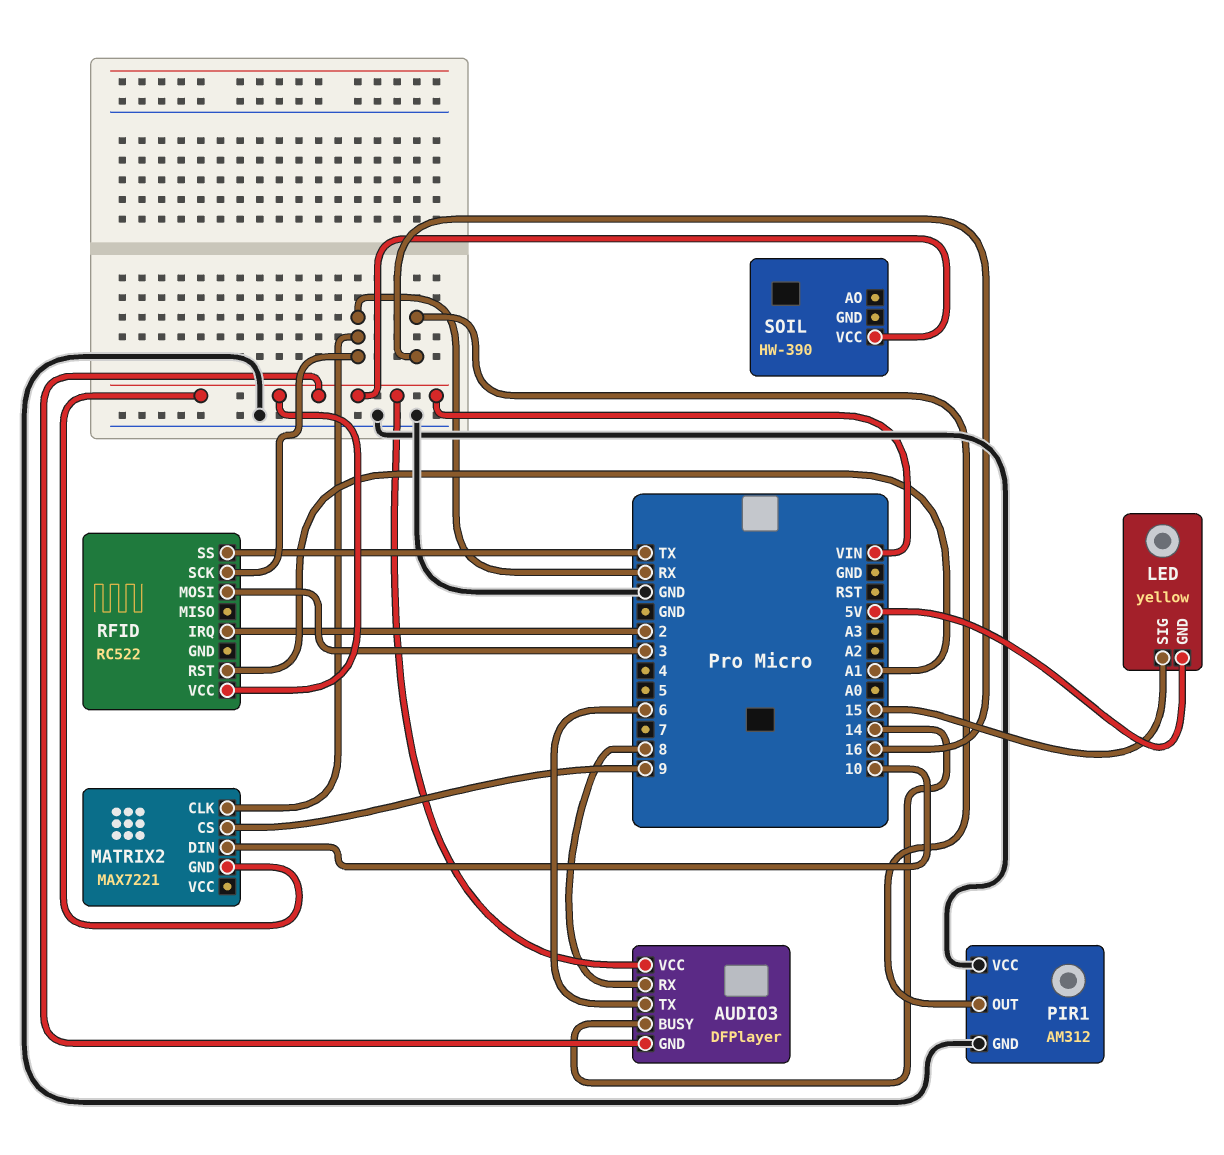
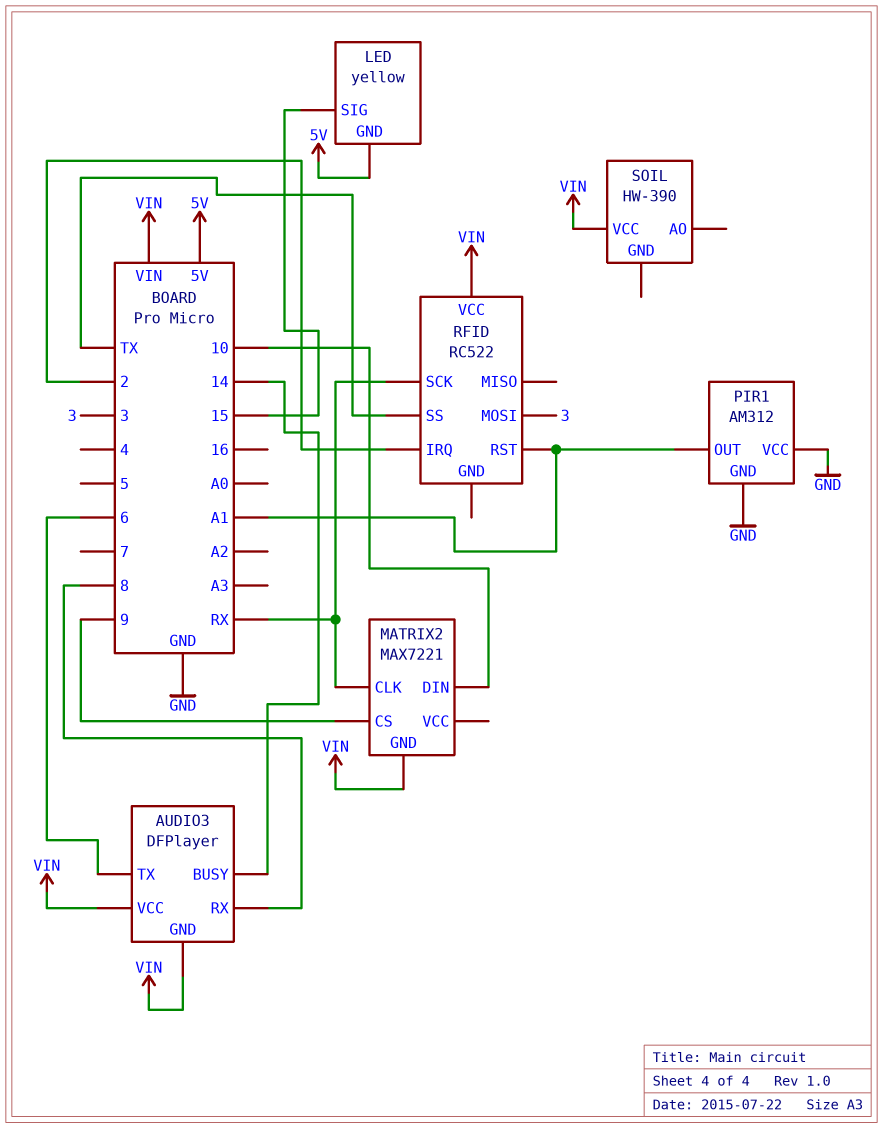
PIR1 pin OUT: 16 -> A1

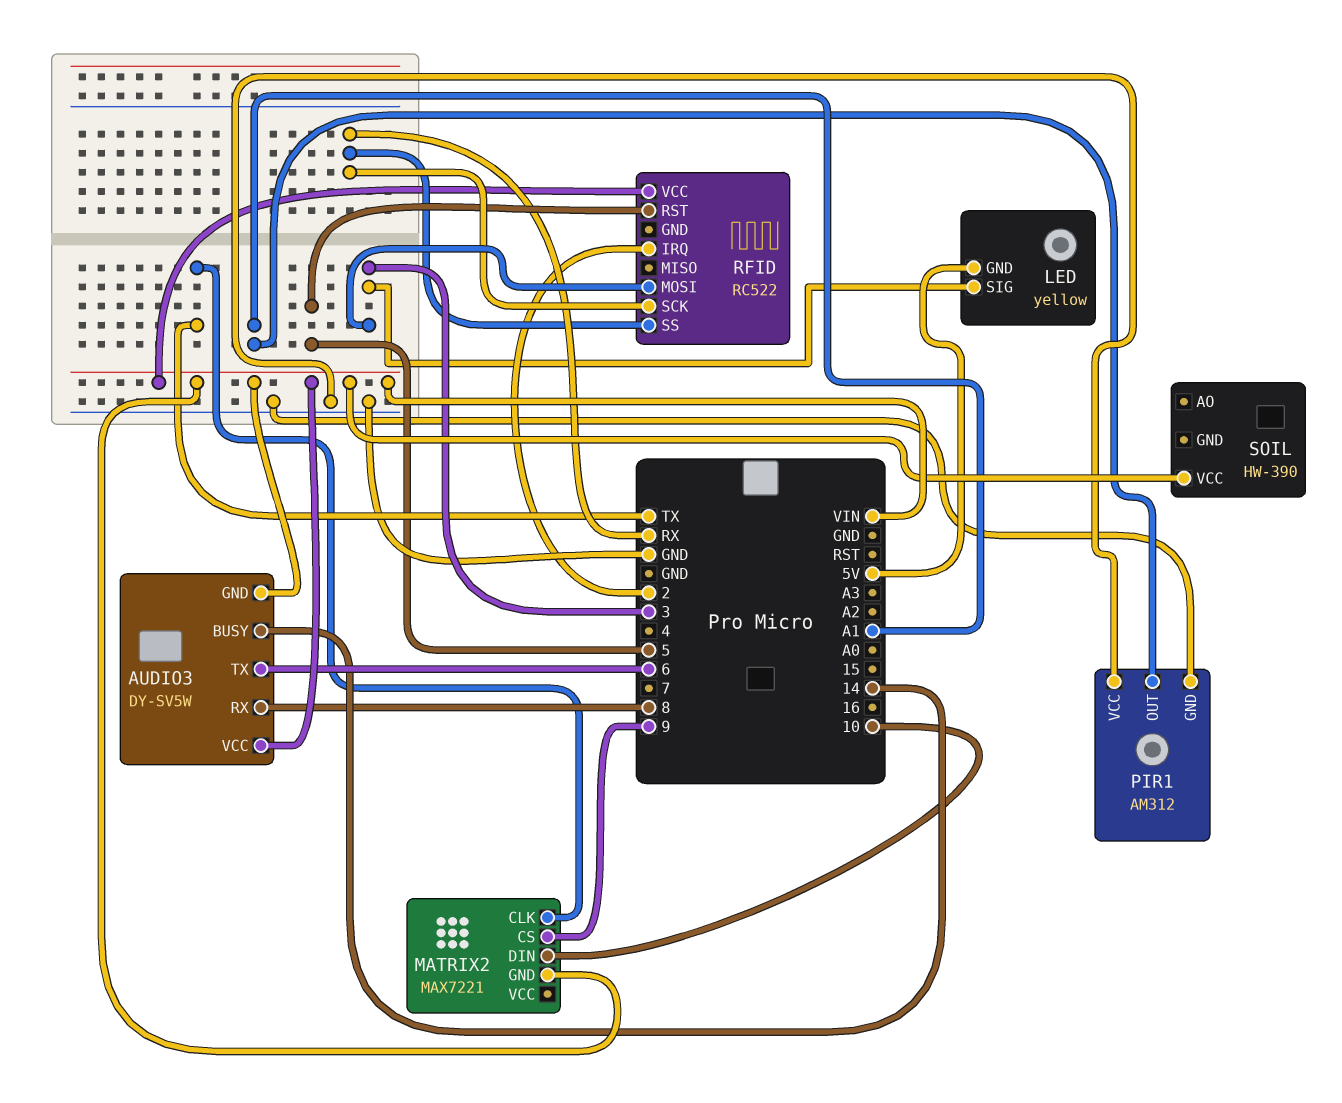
AUDIO3: DFPlayer -> DY-SV5W
LED pin SIG: 15 -> 3
MATRIX2 pin CLK: RX -> TX
RFID pin RST: A1 -> 5
RFID pin SS: TX -> RX

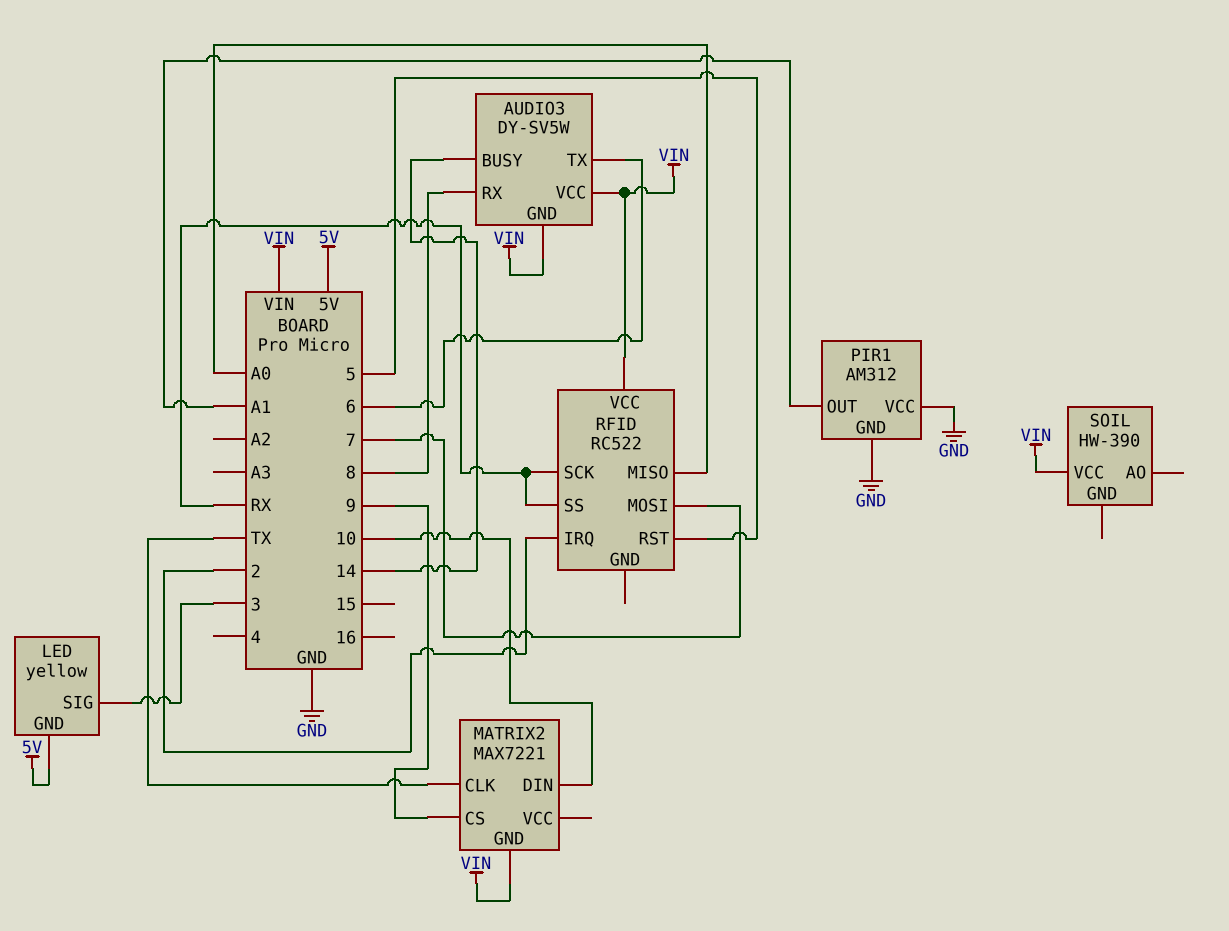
RFID pin MISO: none -> A0
RFID pin MOSI: 3 -> 7

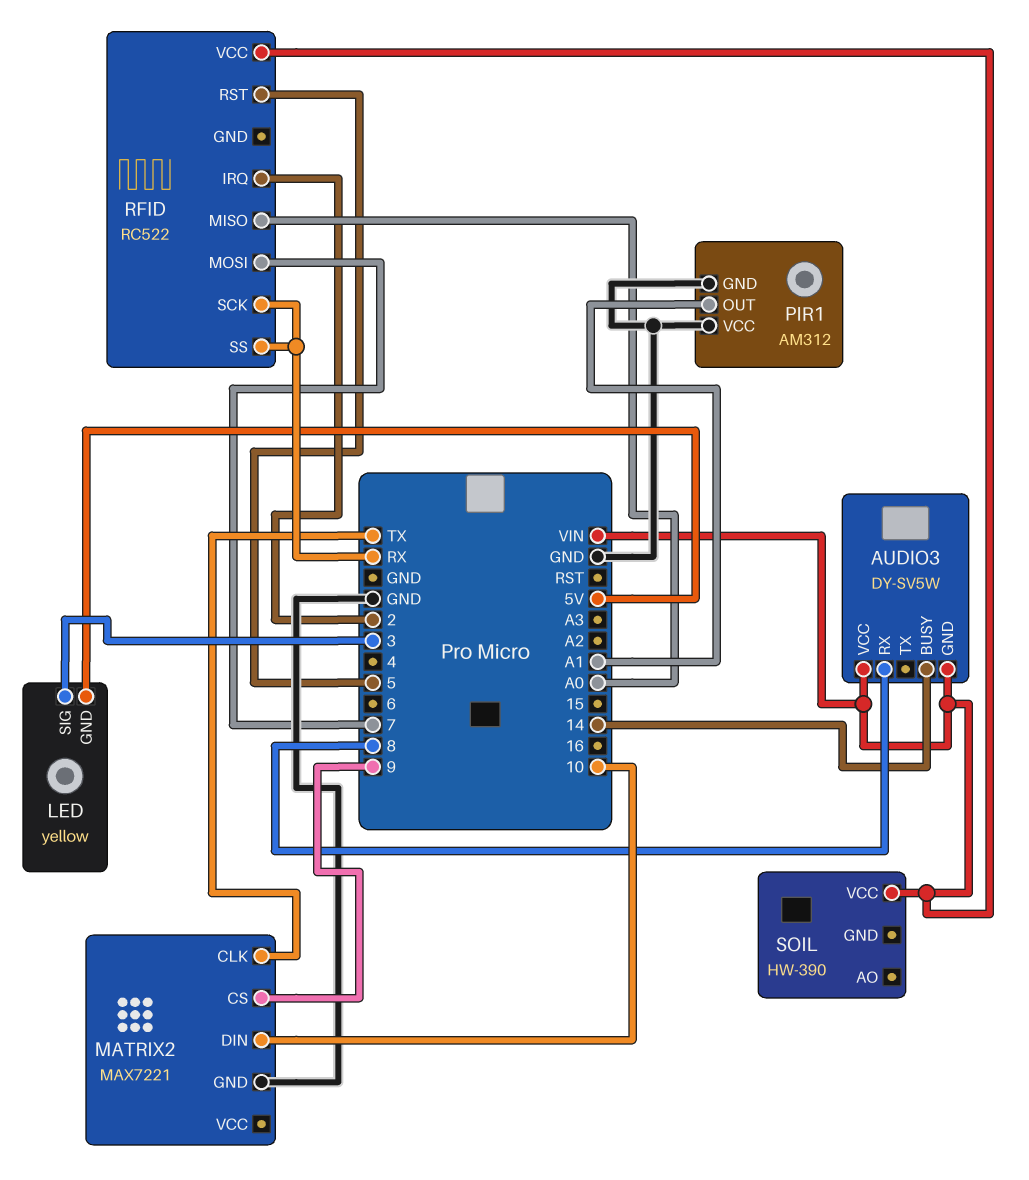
AUDIO3 pin TX: 6 -> none
MATRIX2 pin GND: VIN -> GND

